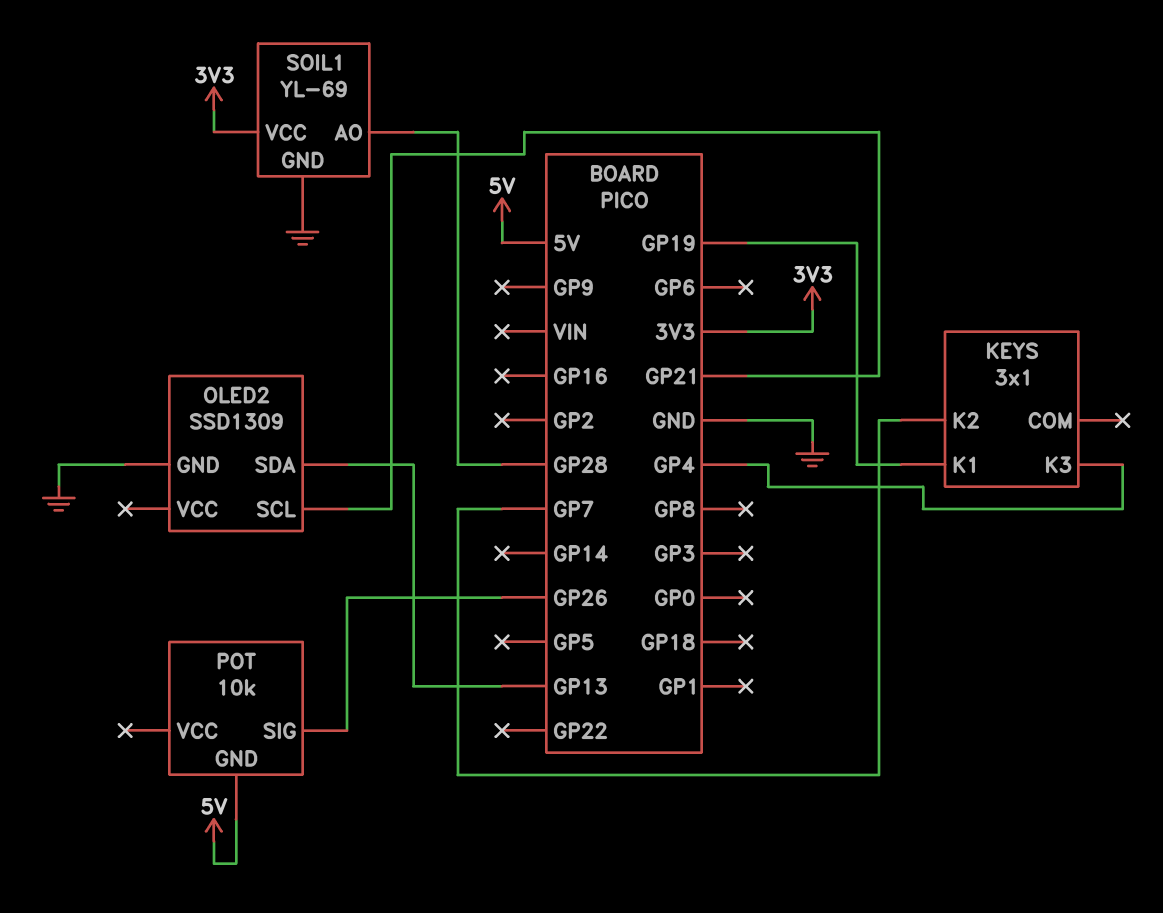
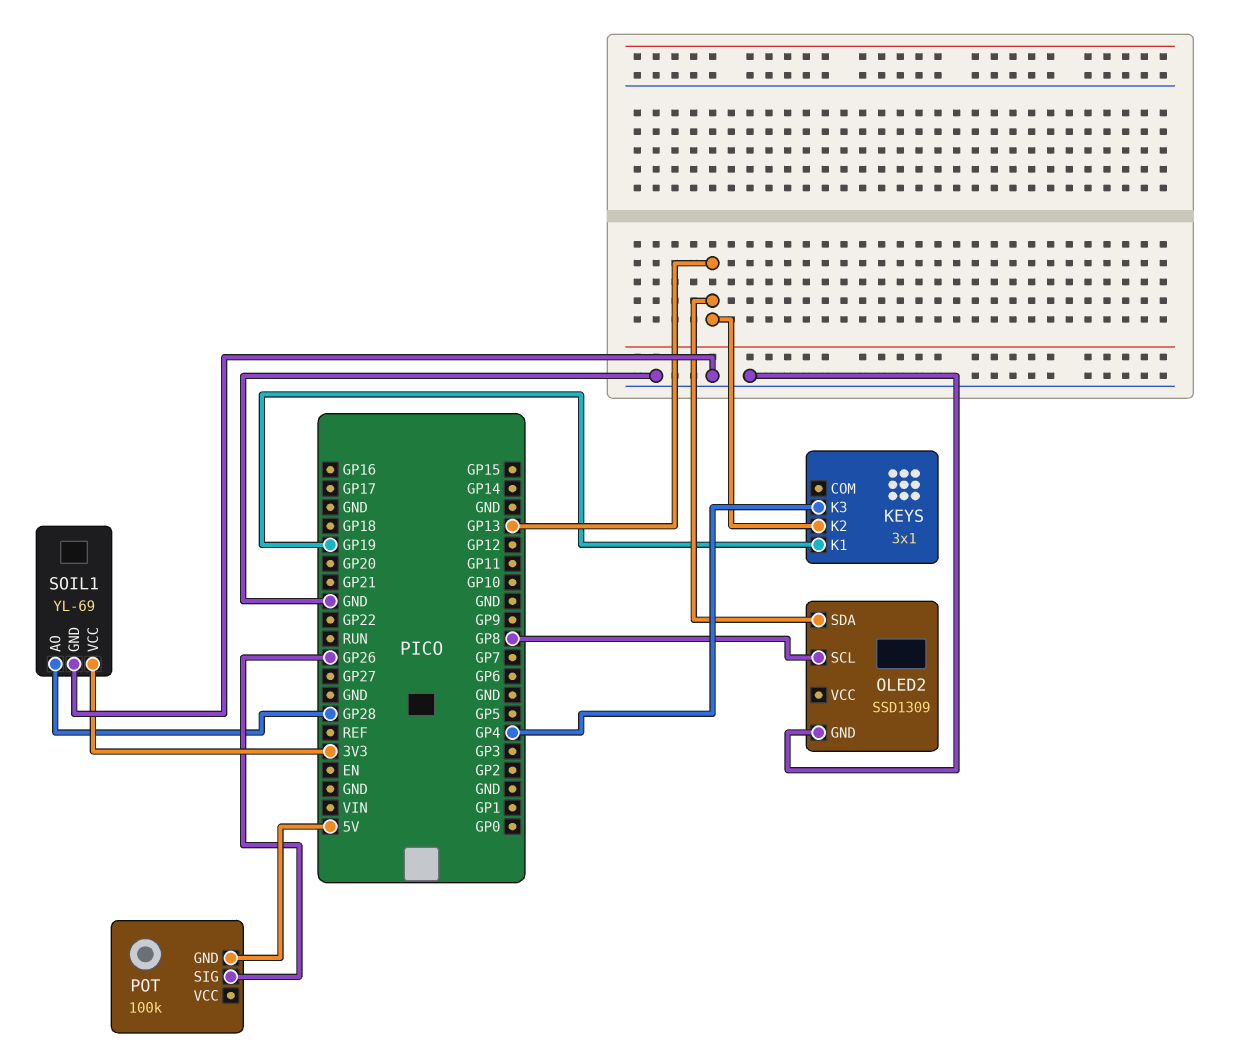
KEYS pin K2: GP7 -> GP13
OLED2 pin SCL: GP21 -> GP8
POT: 10k -> 100k

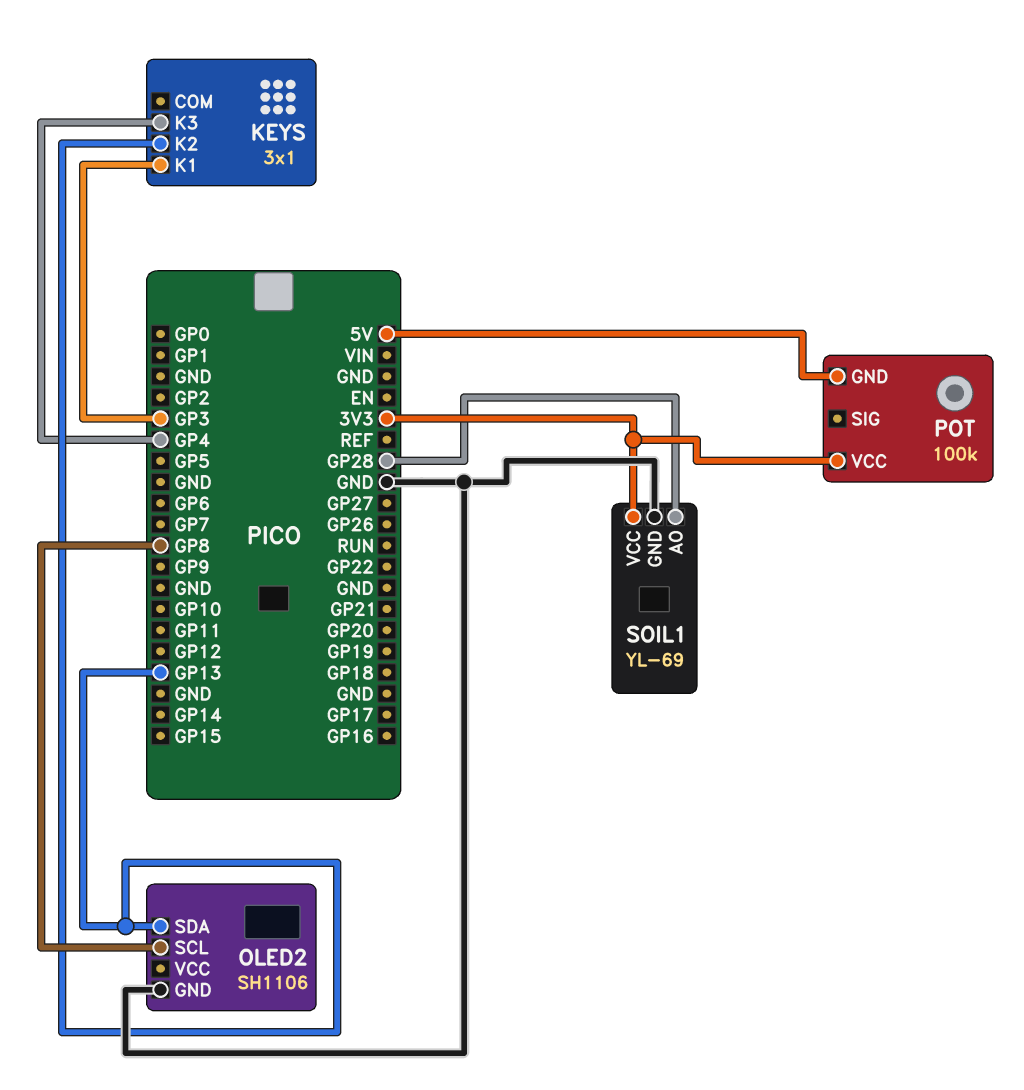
KEYS pin K1: GP19 -> GP3
OLED2: SSD1309 -> SH1106
POT pin SIG: GP26 -> none
POT pin VCC: none -> 3V3

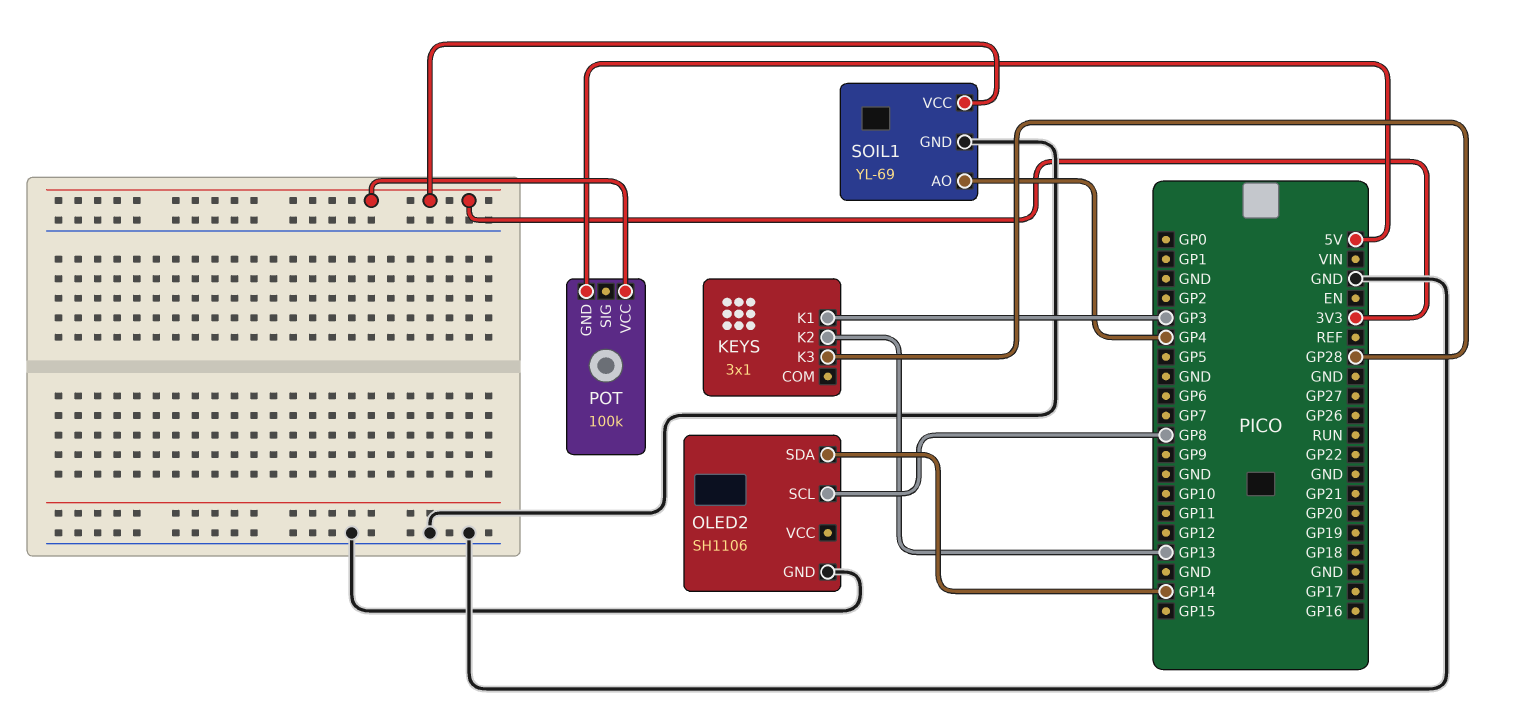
KEYS pin K3: GP4 -> GP28
OLED2 pin SDA: GP13 -> GP14
SOIL1 pin AO: GP28 -> GP4

